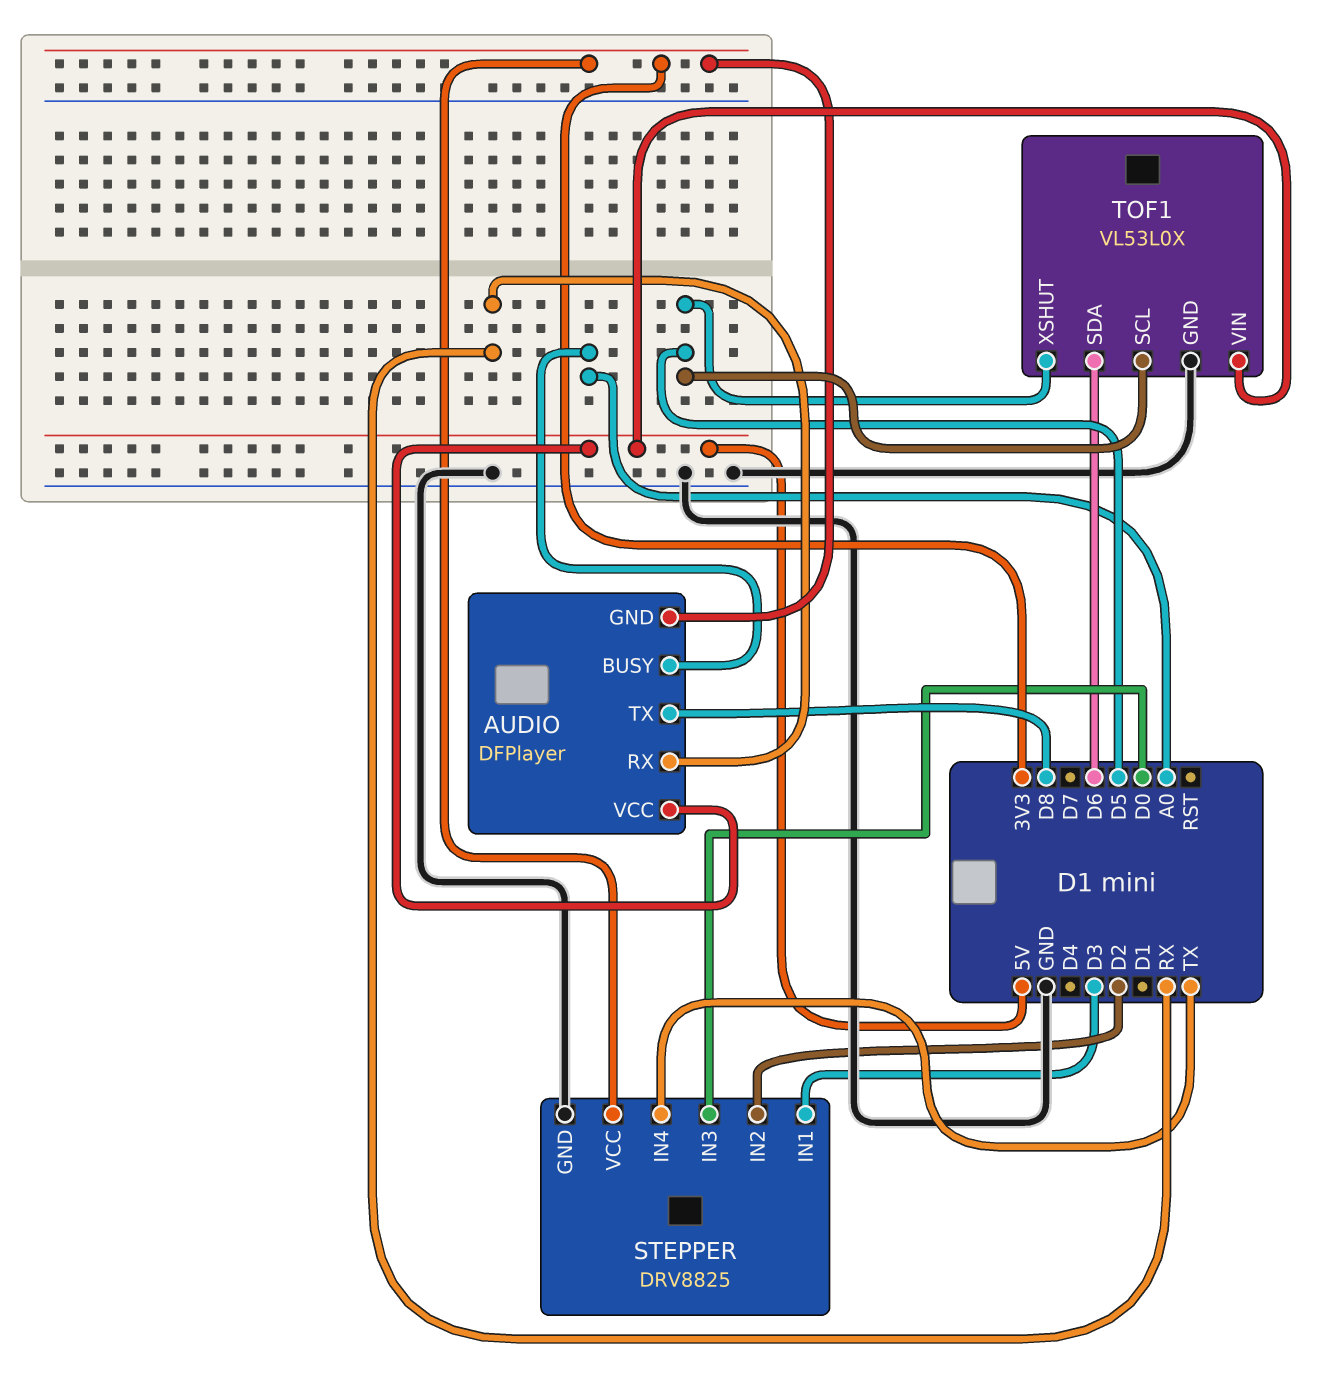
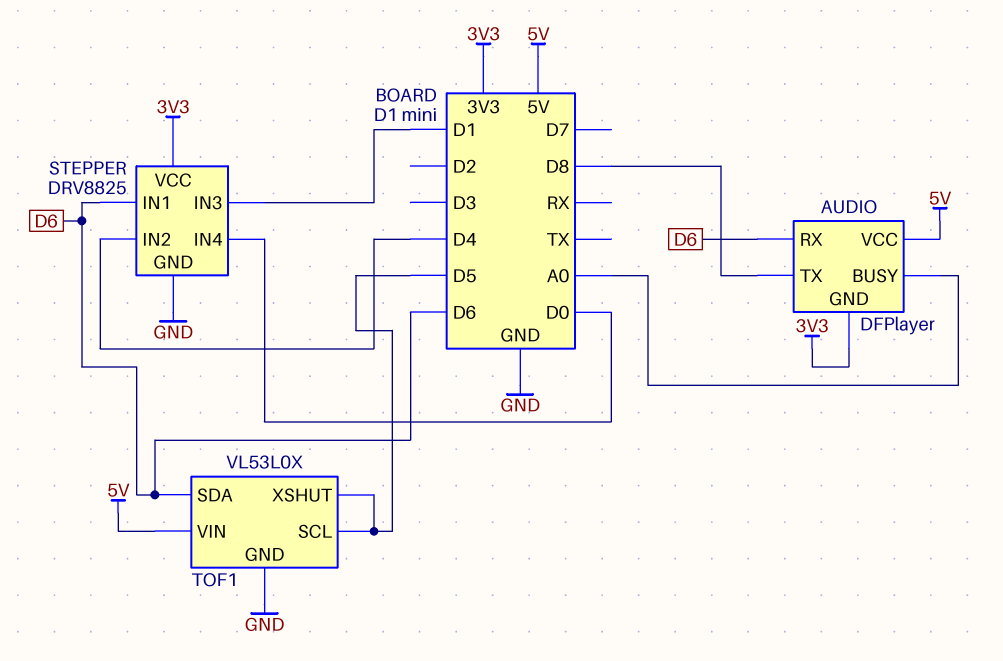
AUDIO pin RX: RX -> D6
STEPPER pin IN1: D3 -> D6
STEPPER pin IN2: D2 -> D4
STEPPER pin IN3: D0 -> D1
STEPPER pin IN4: TX -> D0

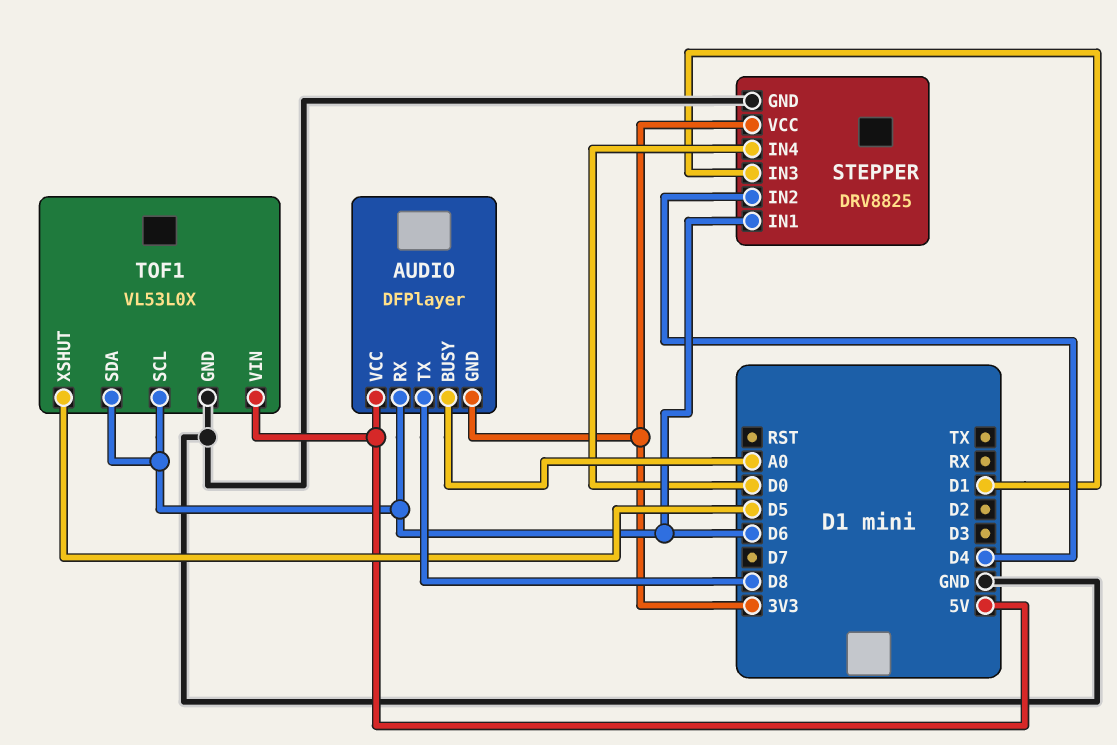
TOF1 pin SCL: D5 -> D6

